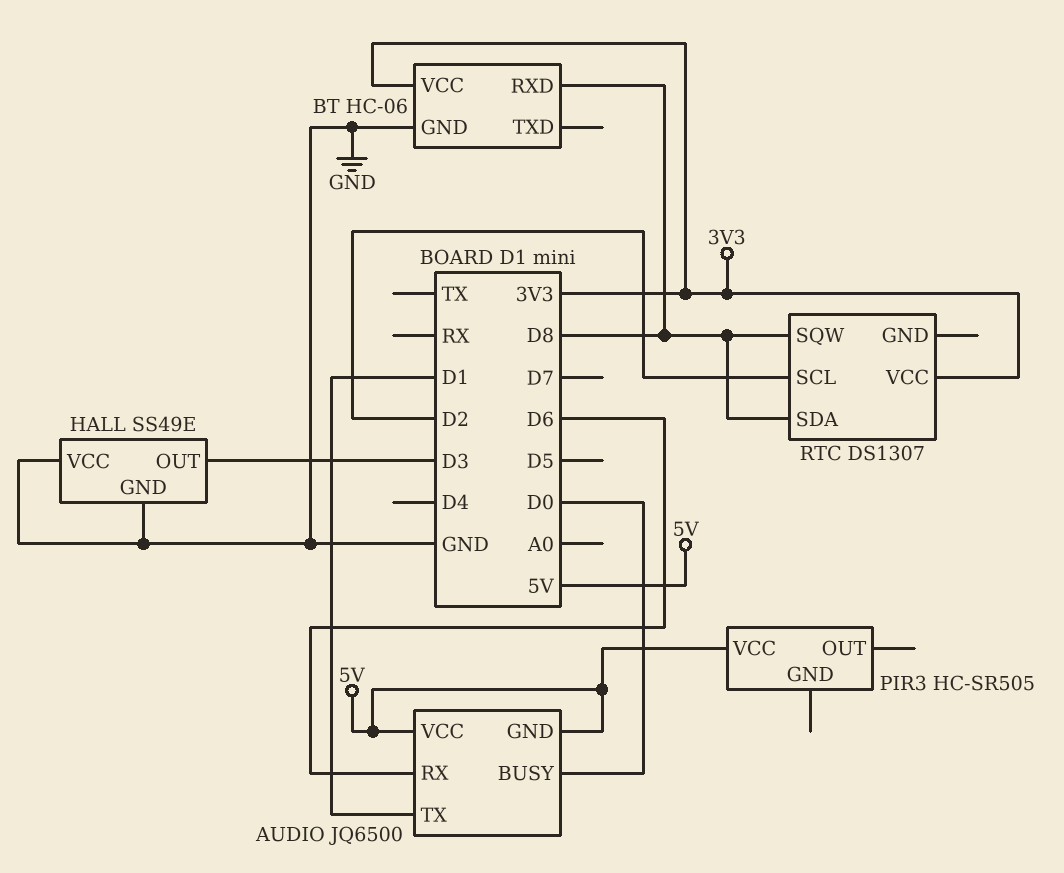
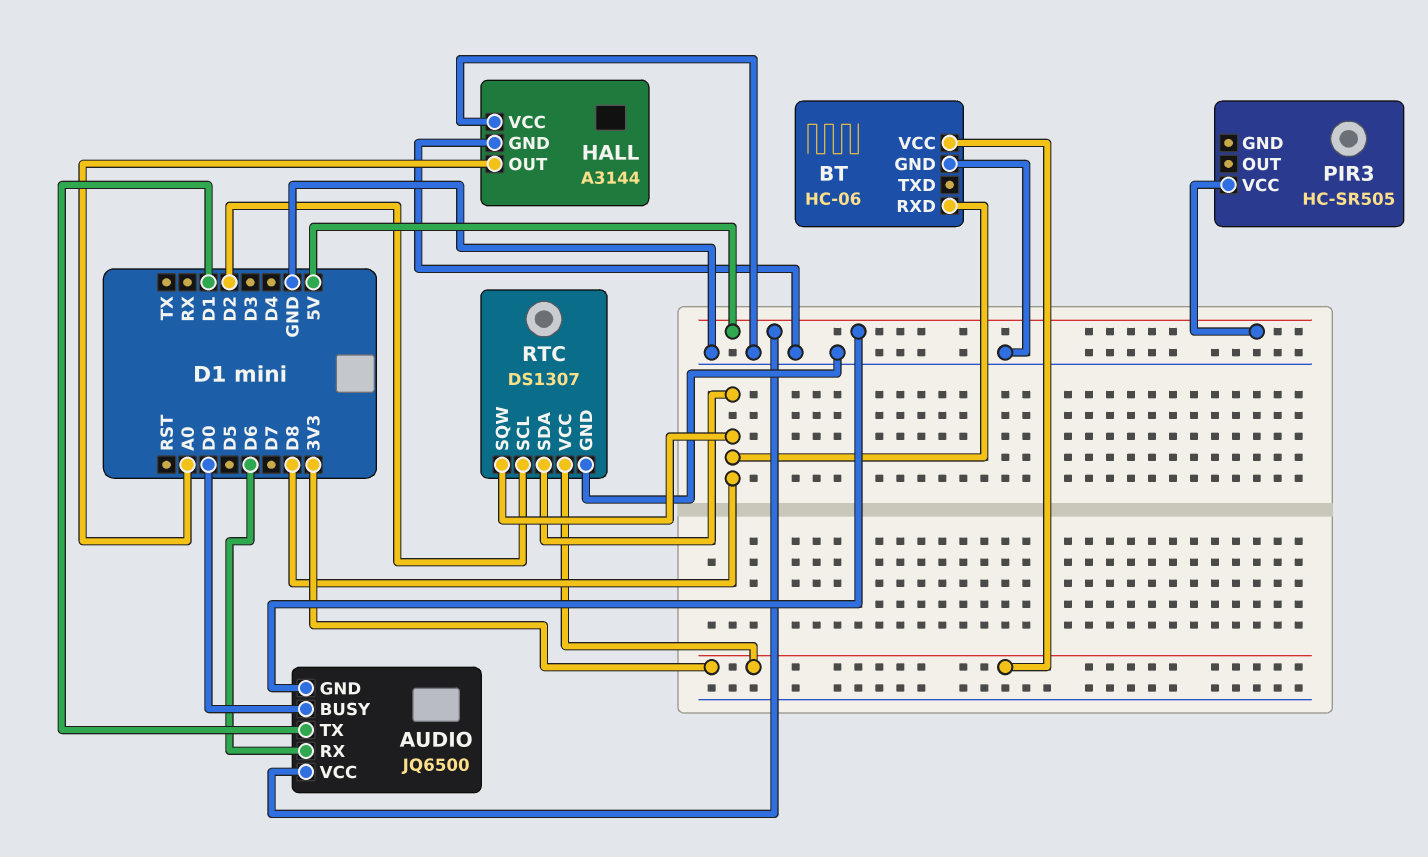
HALL: SS49E -> A3144
HALL pin OUT: D3 -> A0
RTC pin GND: none -> GND

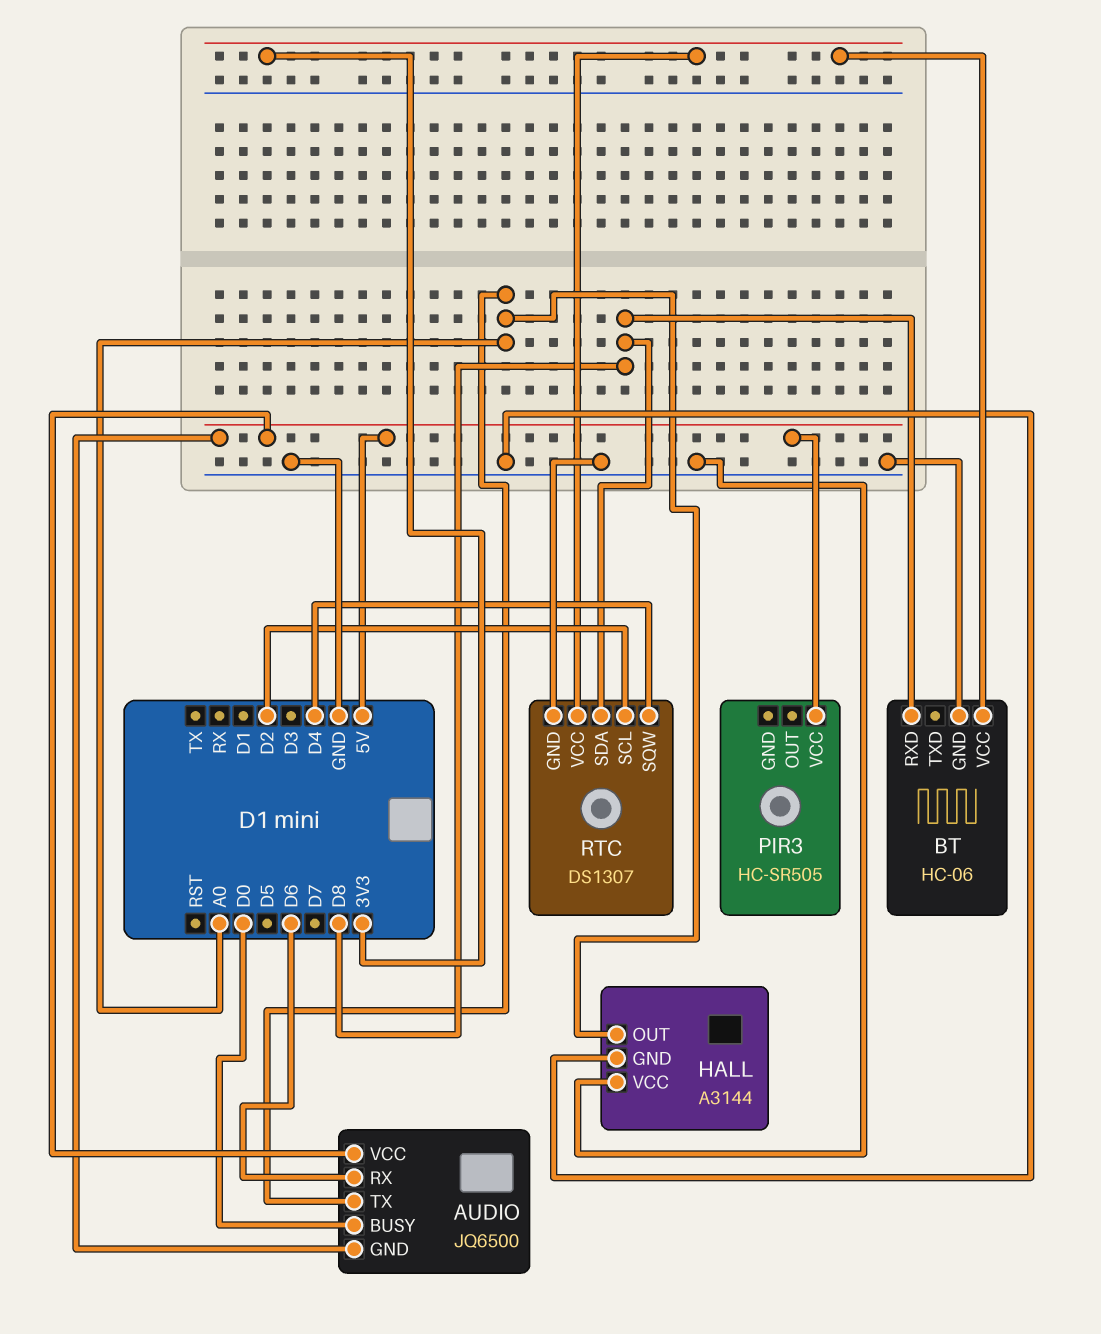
AUDIO pin TX: D1 -> A0
RTC pin SQW: D8 -> D4

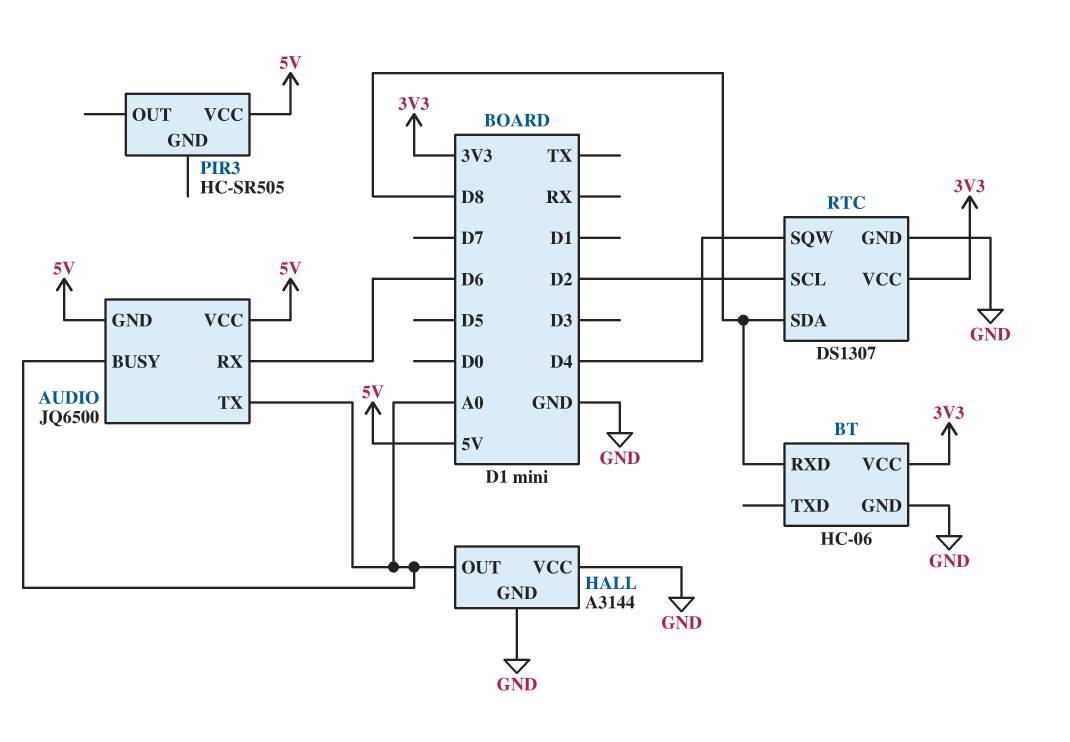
AUDIO pin BUSY: D0 -> A0

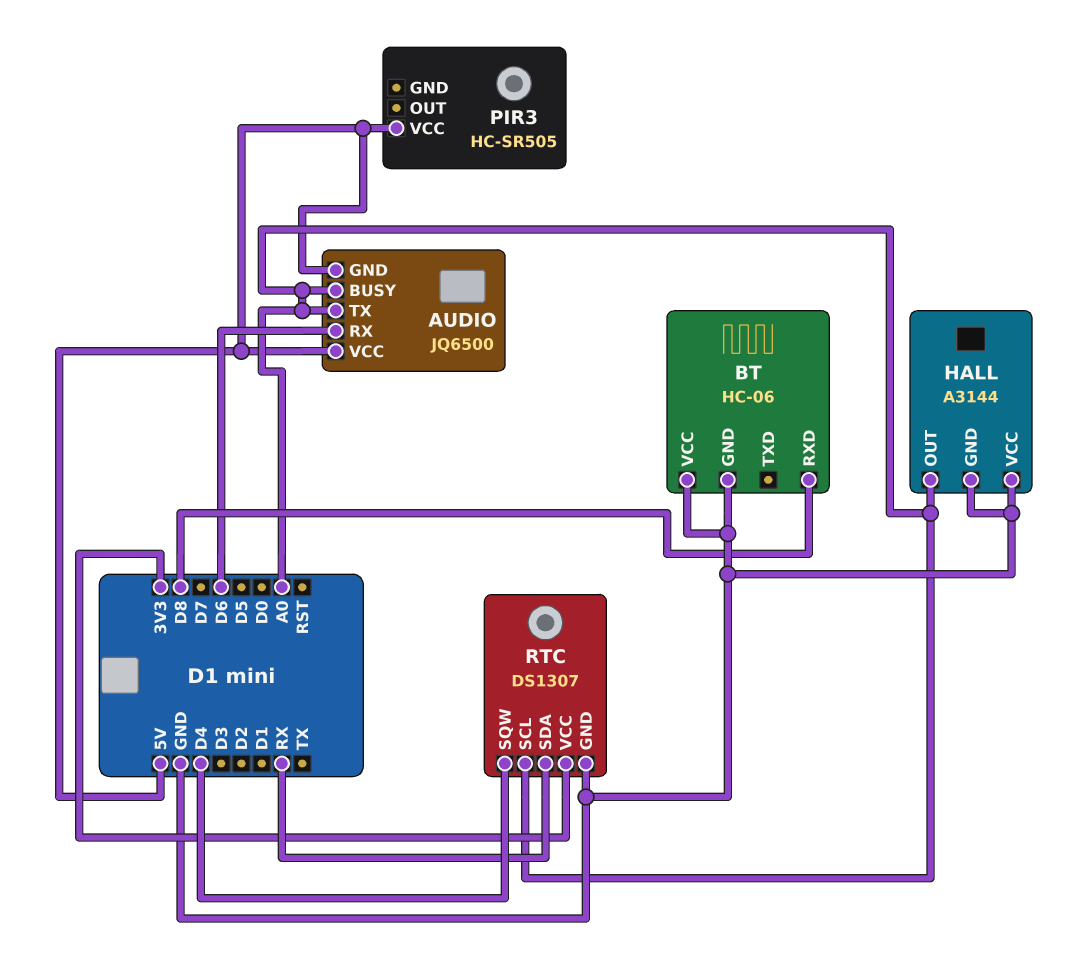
BT pin VCC: 3V3 -> GND
RTC pin SCL: D2 -> A0
RTC pin SDA: D8 -> RX

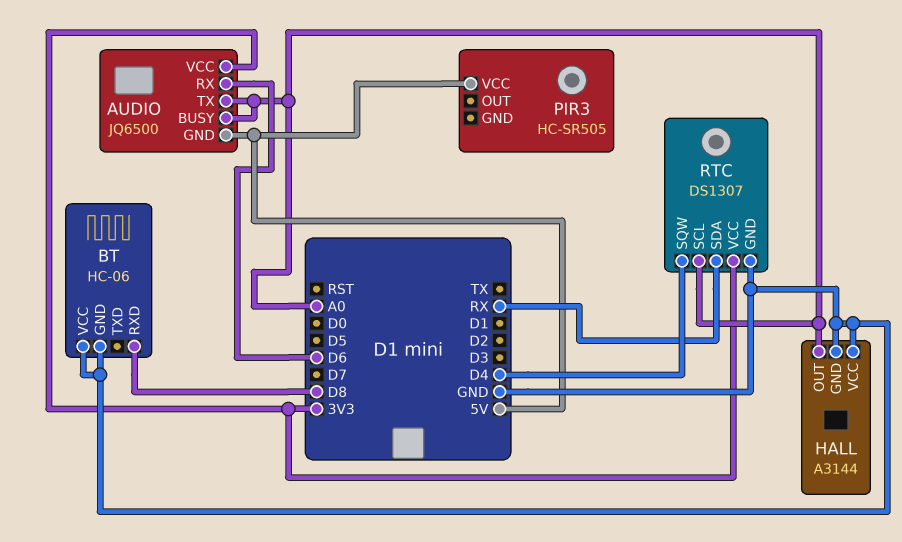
AUDIO pin VCC: 5V -> 3V3

